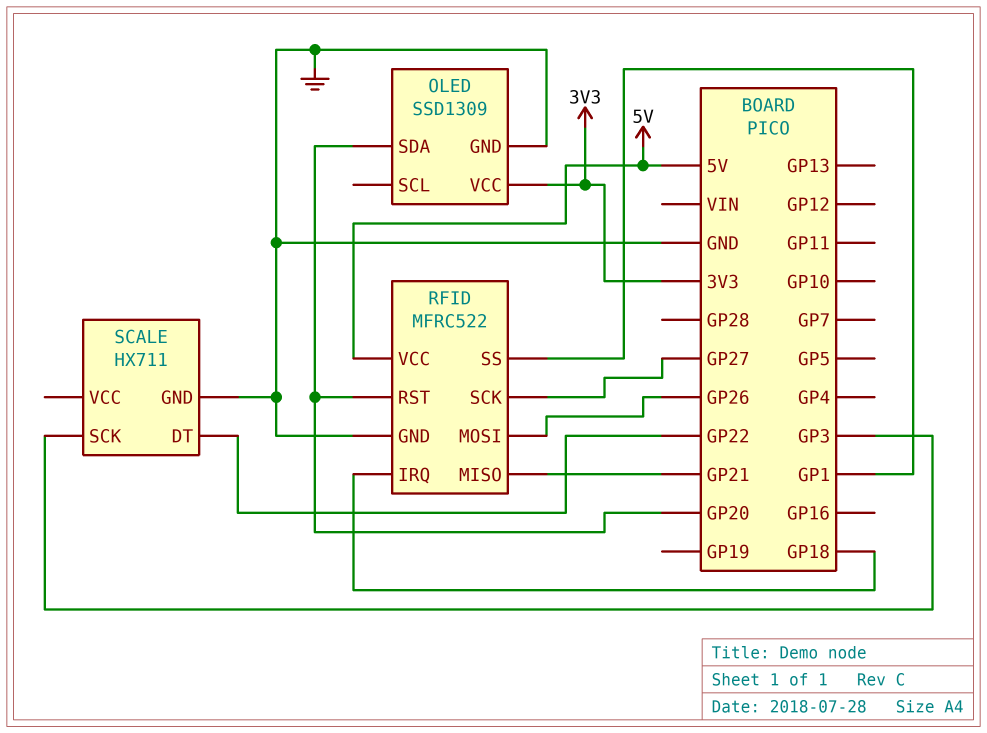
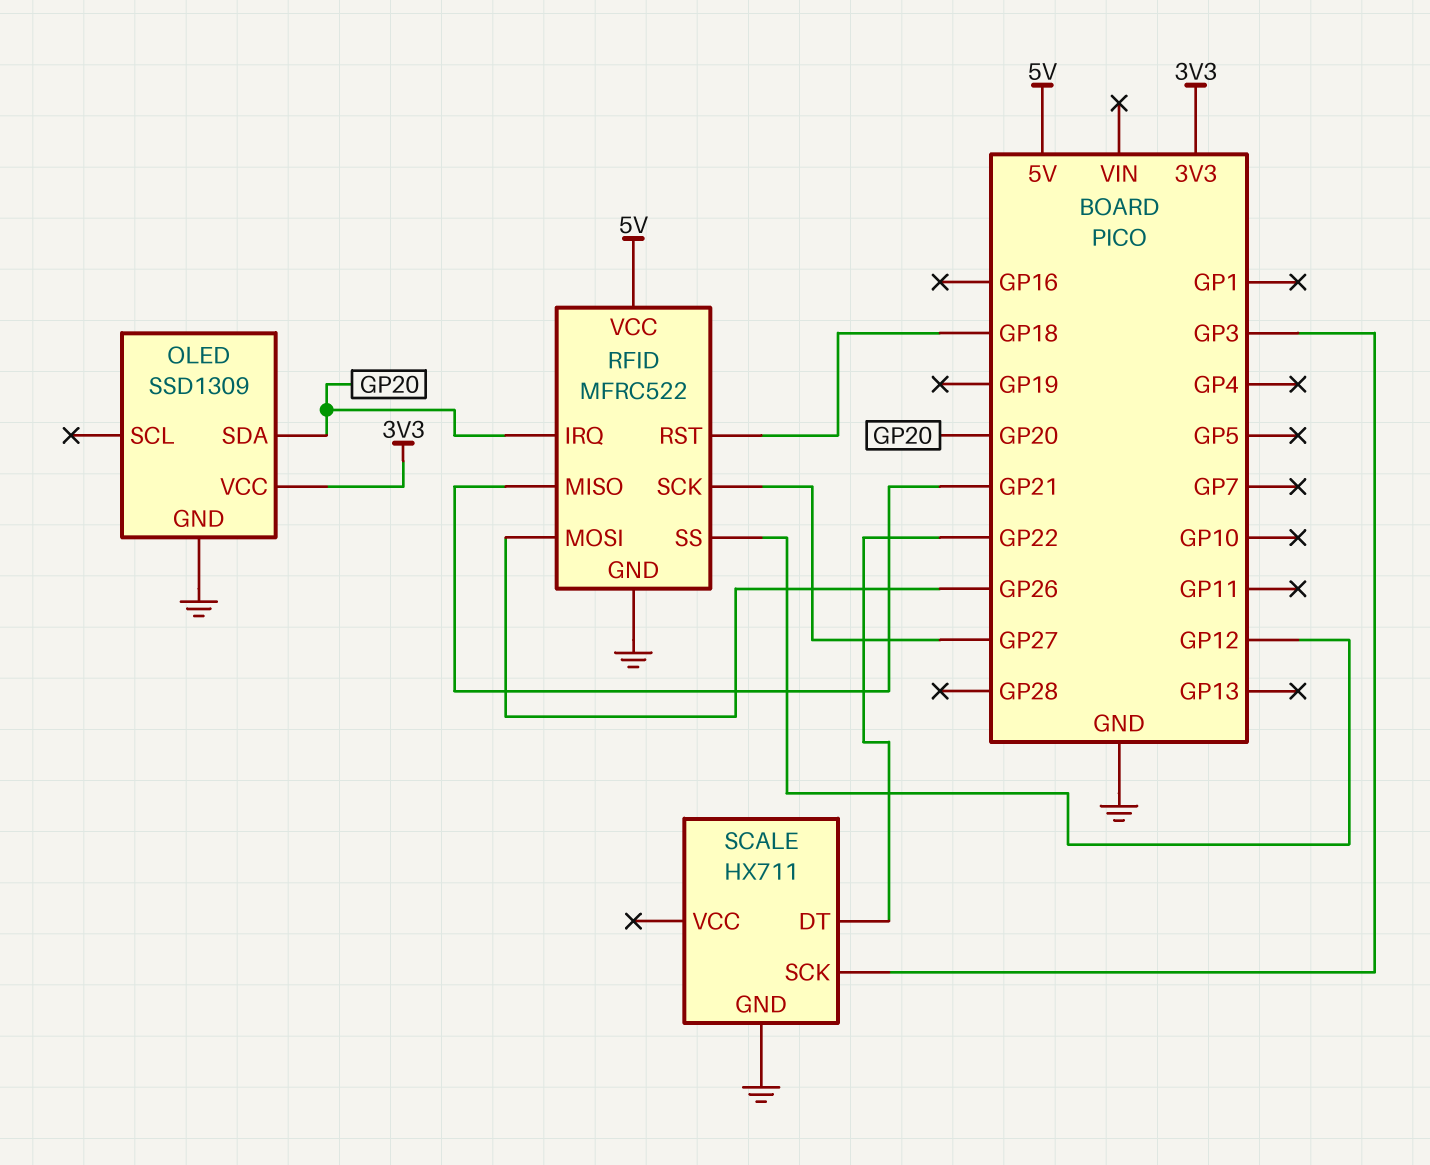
RFID pin IRQ: GP18 -> GP20
RFID pin RST: GP20 -> GP18
RFID pin SS: GP1 -> GP12

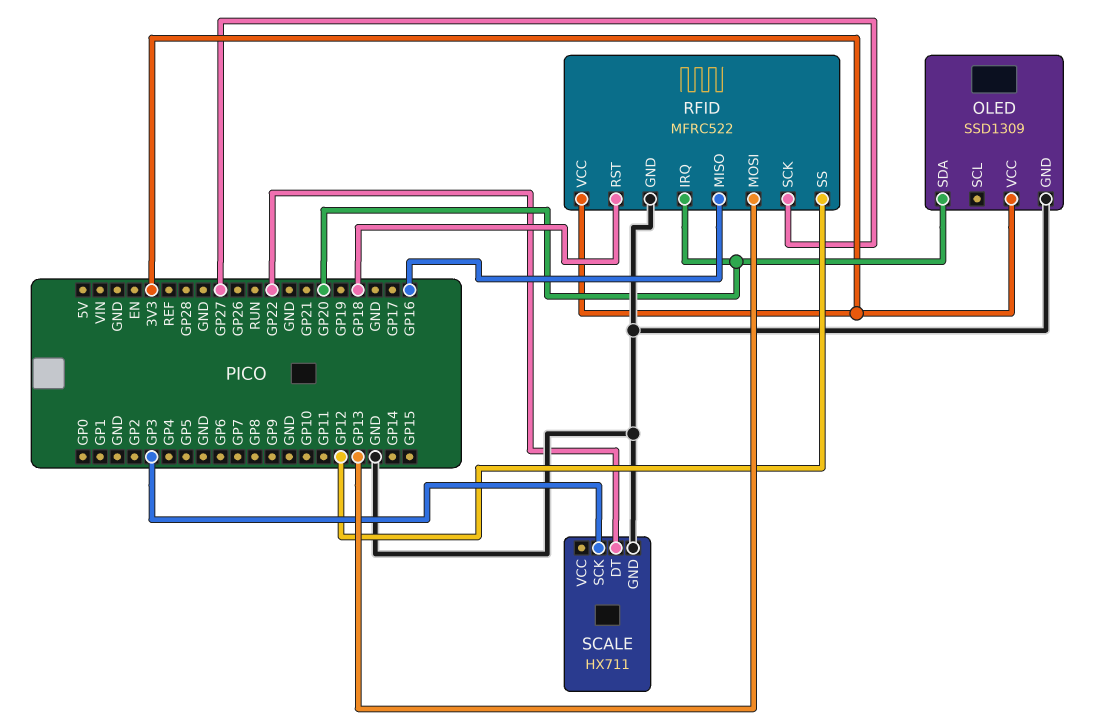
RFID pin MISO: GP21 -> GP16
RFID pin MOSI: GP26 -> GP13
RFID pin VCC: 5V -> 3V3

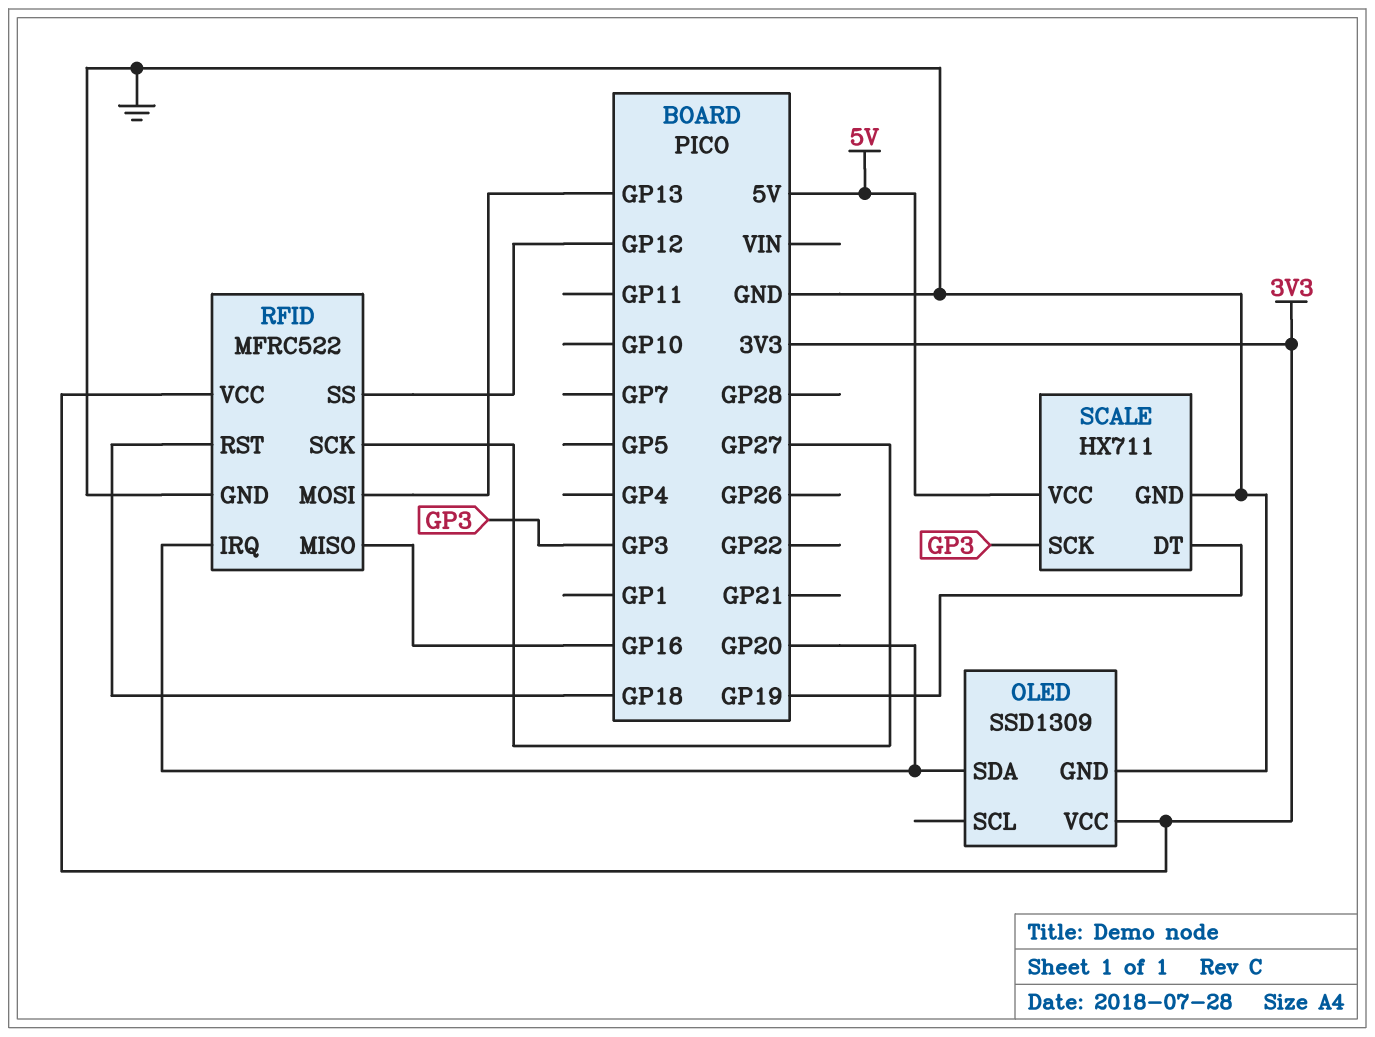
SCALE pin DT: GP22 -> GP19
SCALE pin VCC: none -> 5V

